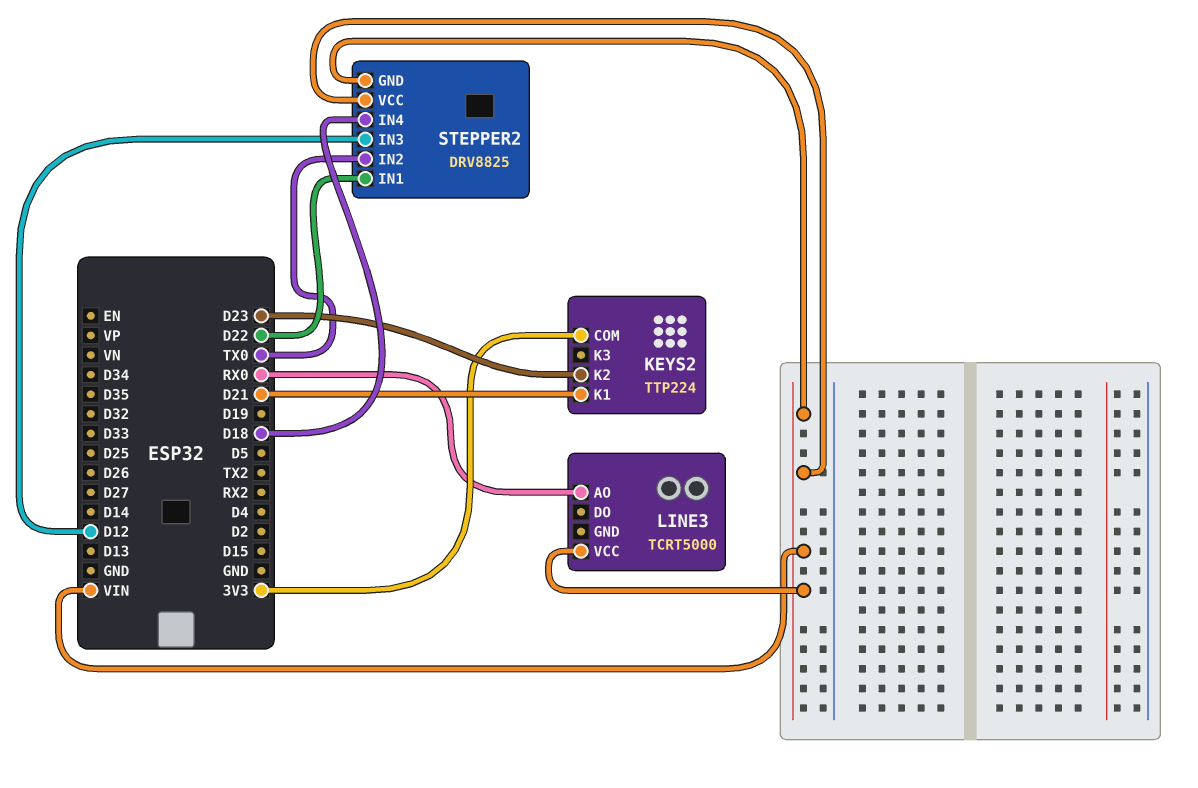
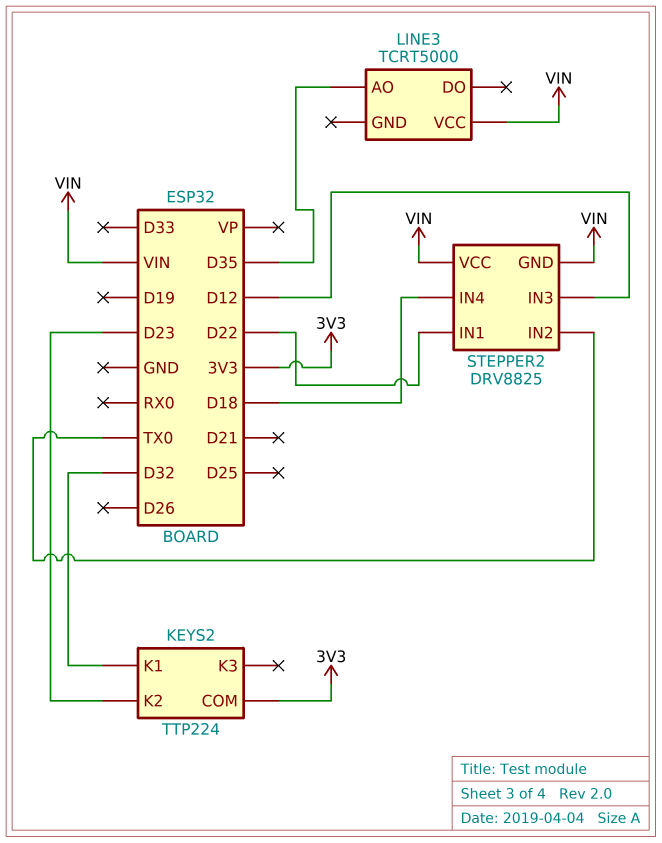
KEYS2 pin K1: D21 -> D32
LINE3 pin AO: RX0 -> D35

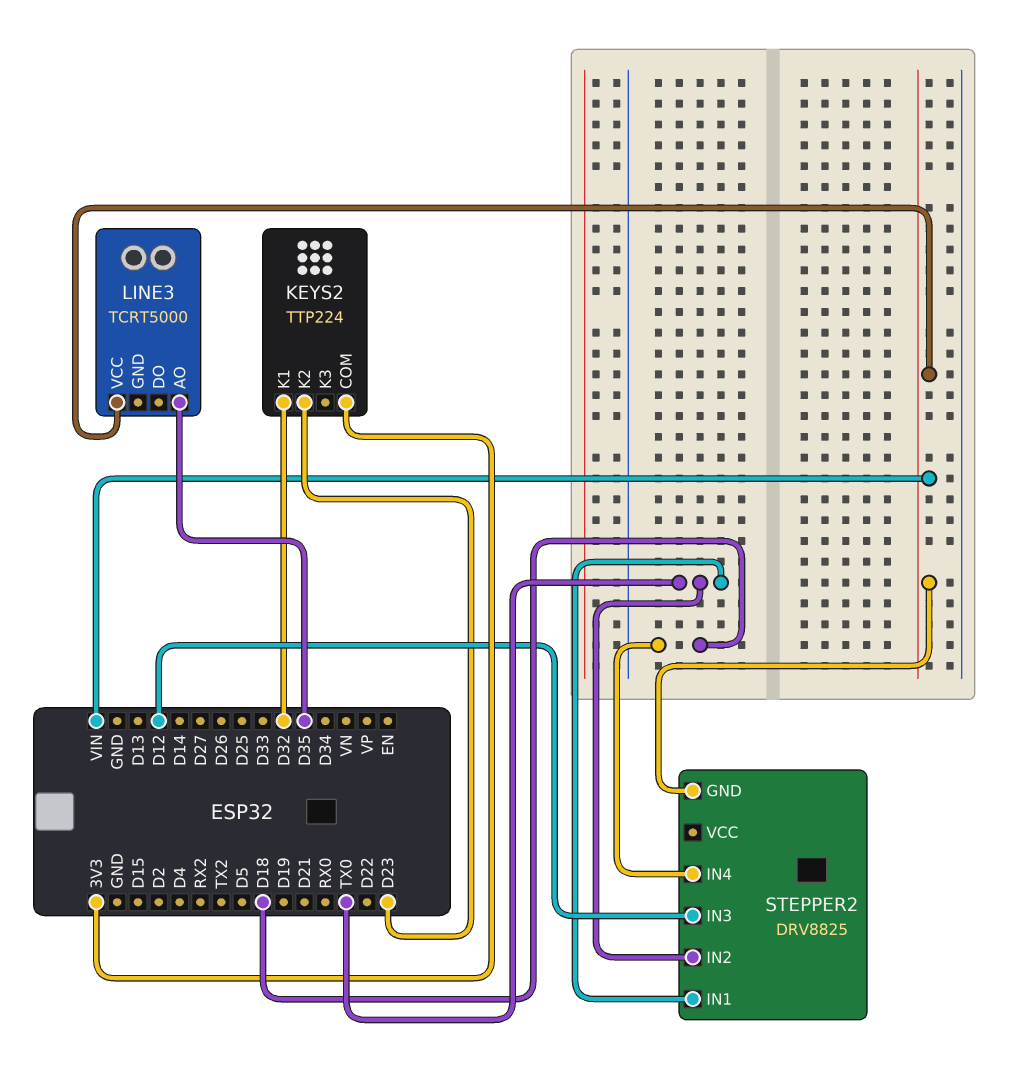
STEPPER2 pin IN1: D22 -> TX0
STEPPER2 pin VCC: VIN -> none

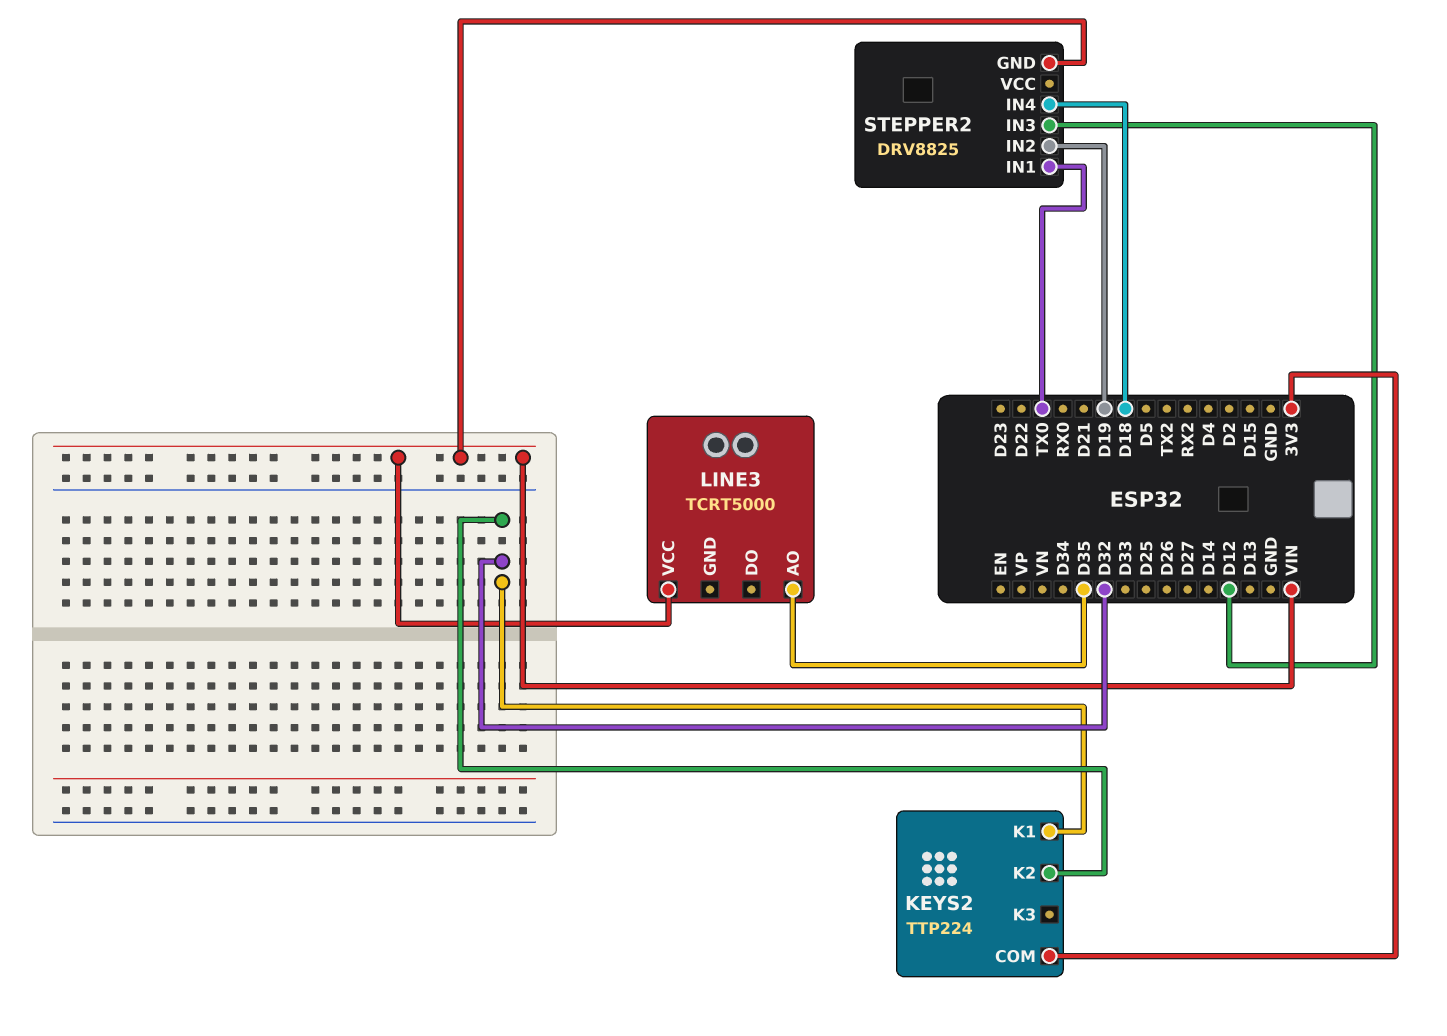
KEYS2 pin K2: D23 -> D32
STEPPER2 pin IN2: TX0 -> D19

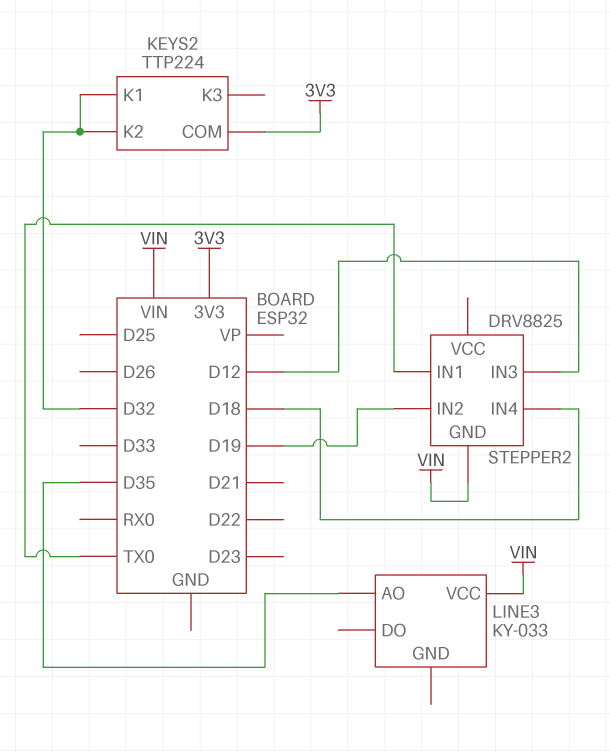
LINE3: TCRT5000 -> KY-033

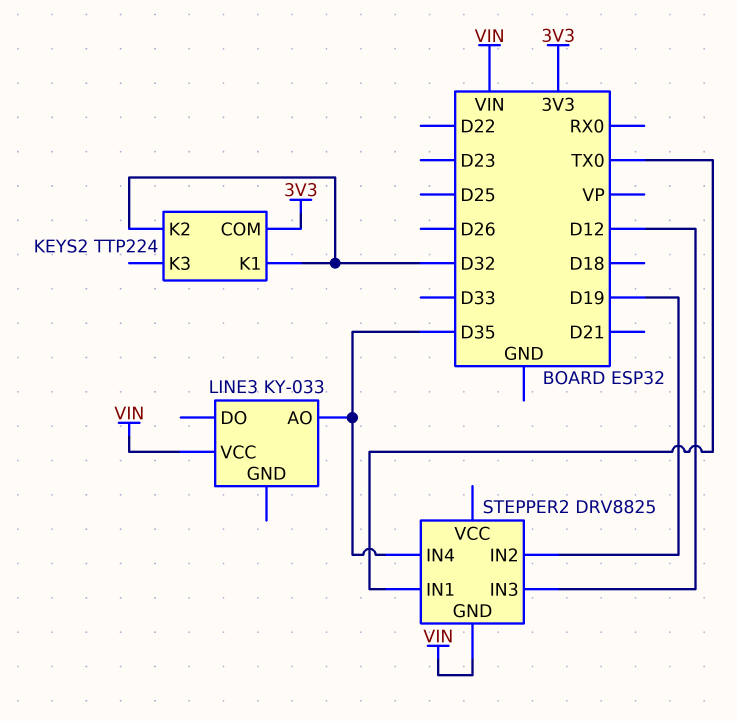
STEPPER2 pin IN4: D18 -> D35

